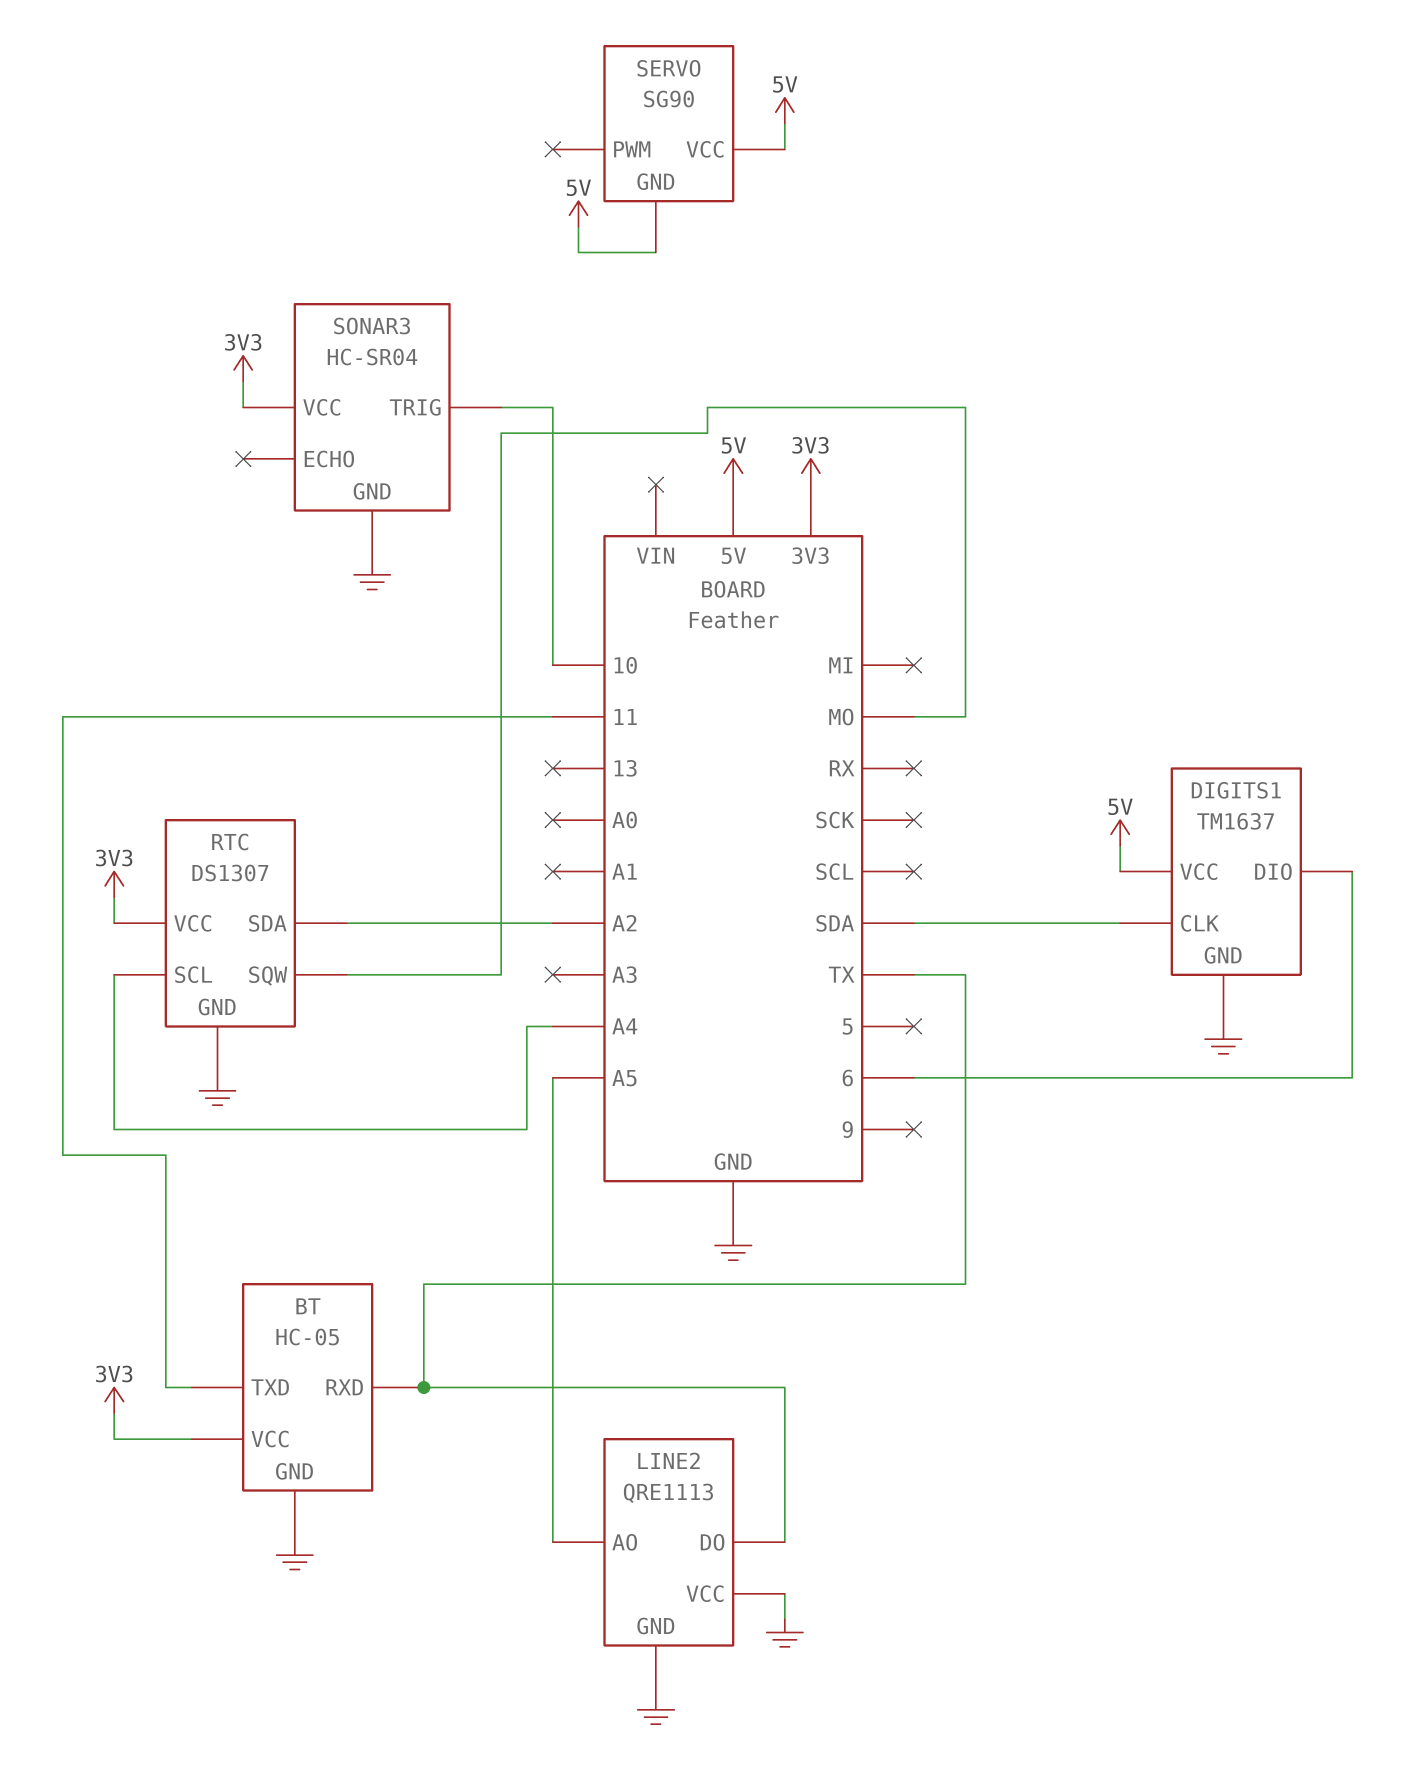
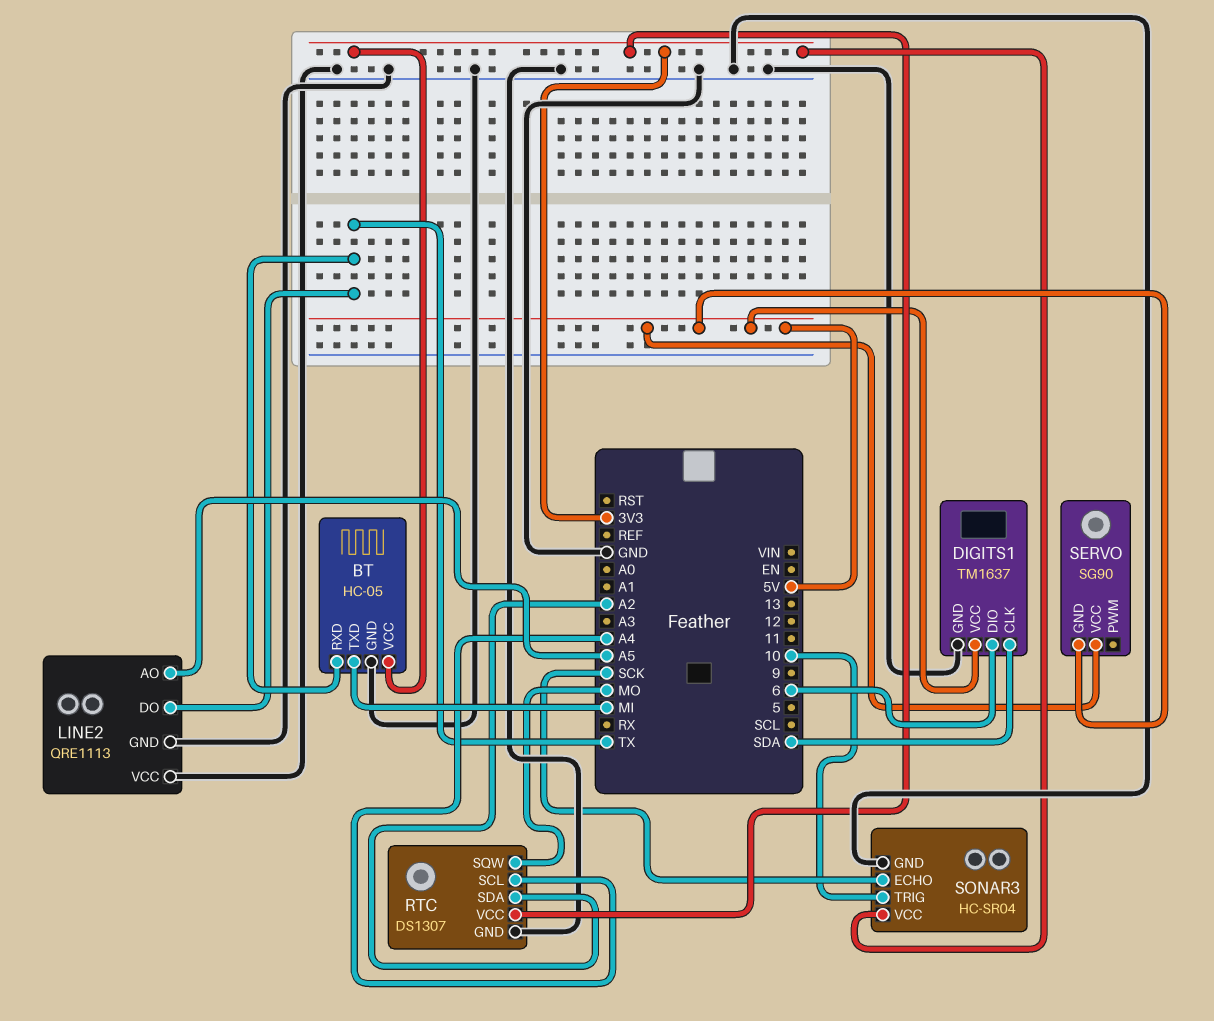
BT pin TXD: 11 -> MI
SONAR3 pin ECHO: none -> SCK

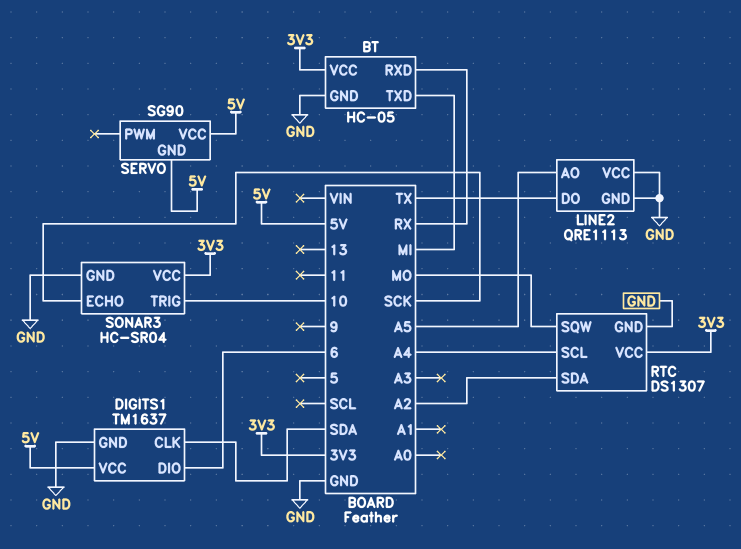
BT pin RXD: TX -> RX

